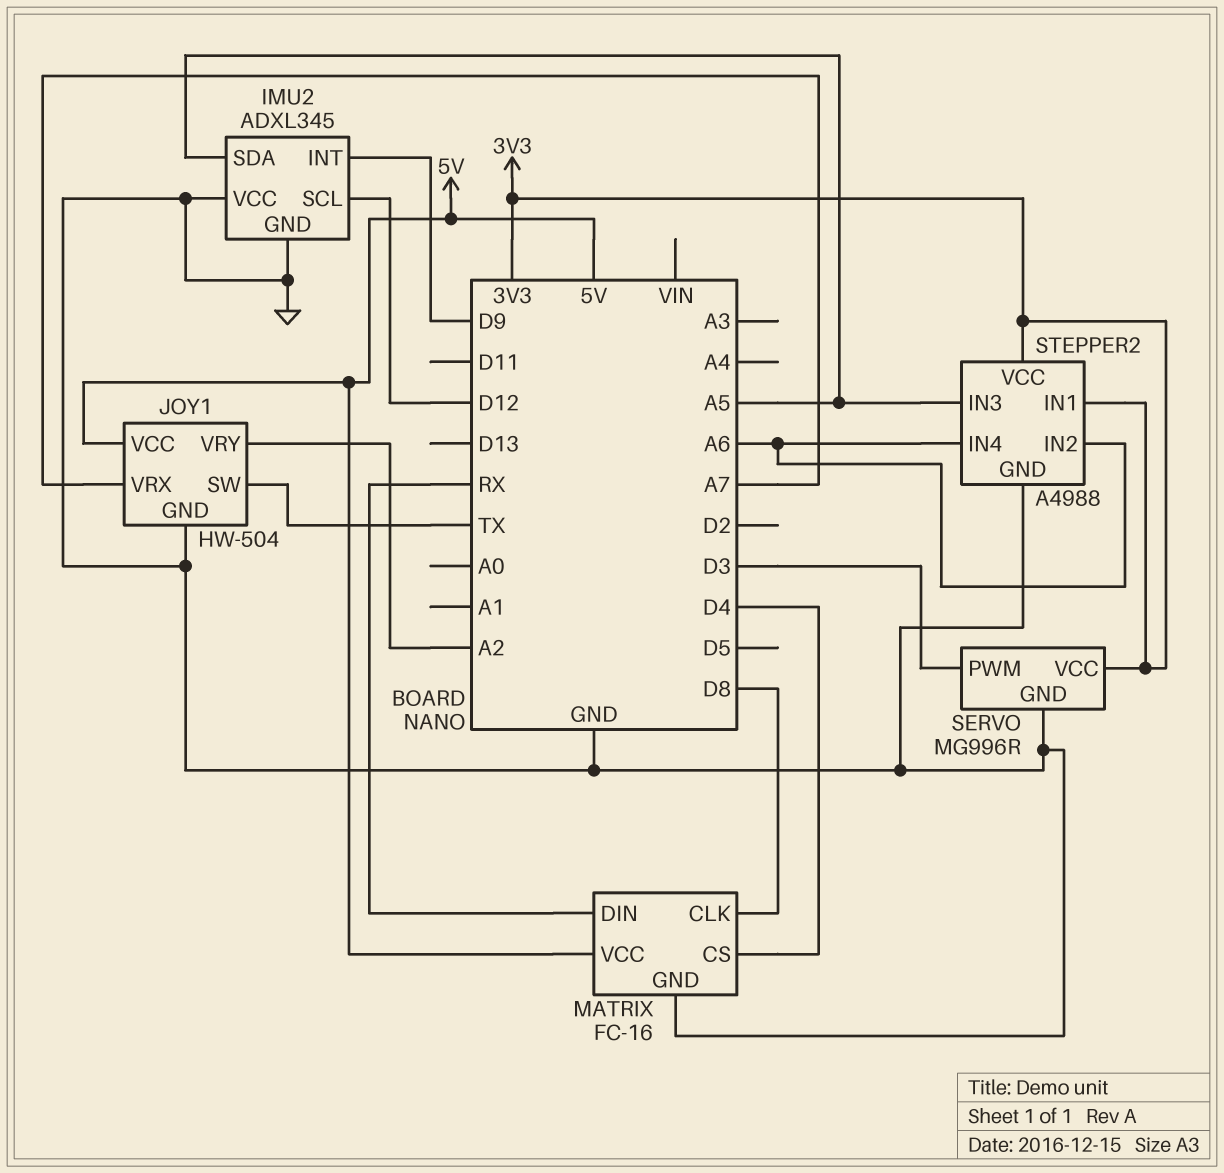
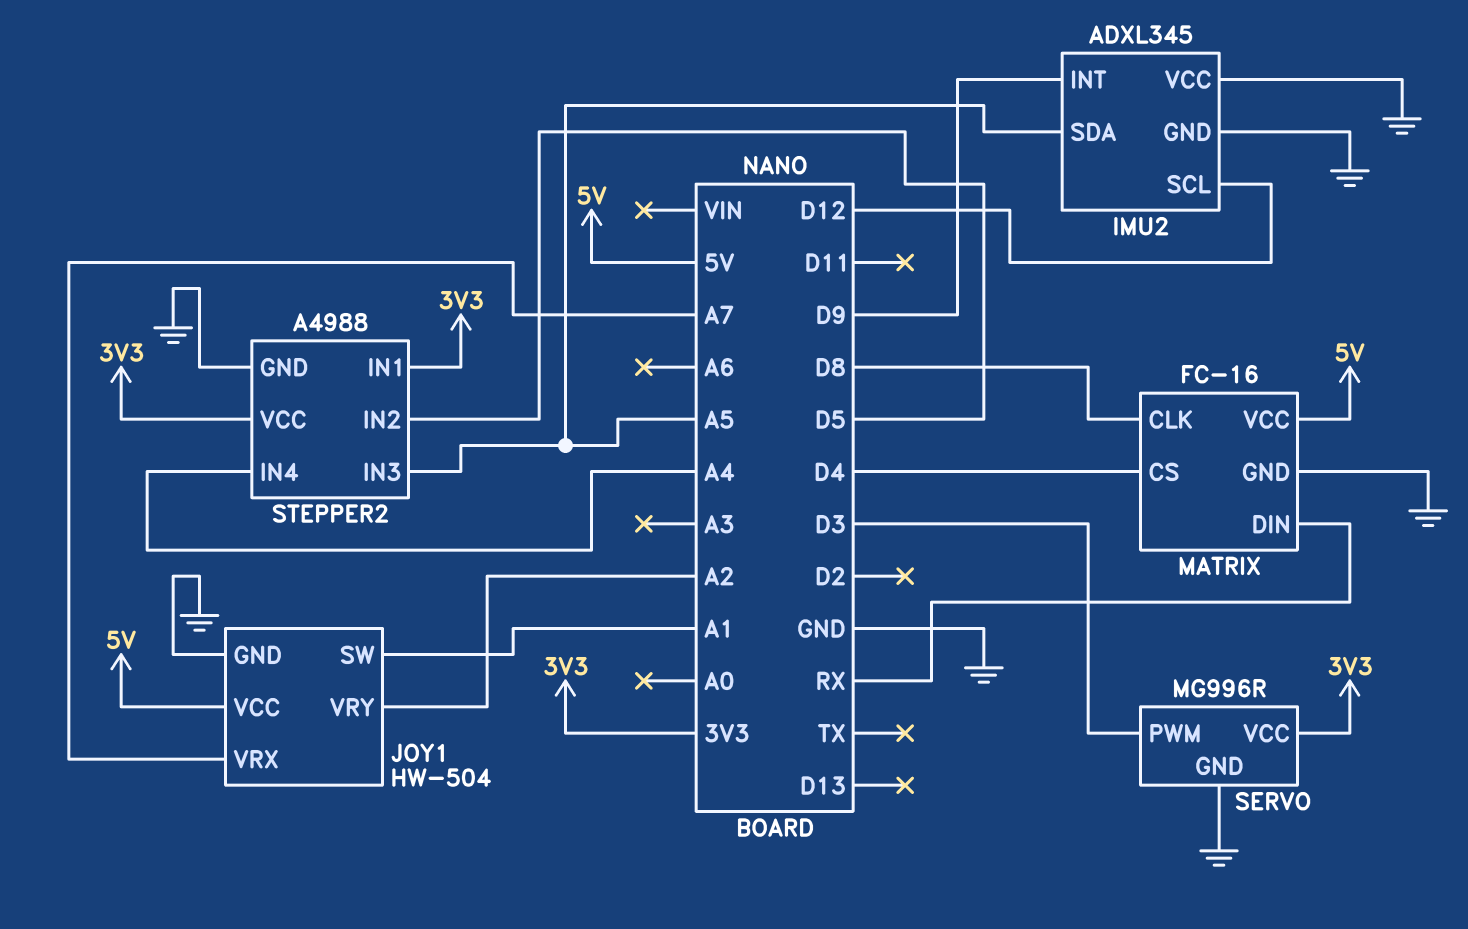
JOY1 pin SW: TX -> A1
STEPPER2 pin IN2: A6 -> D5
STEPPER2 pin IN4: A6 -> A4

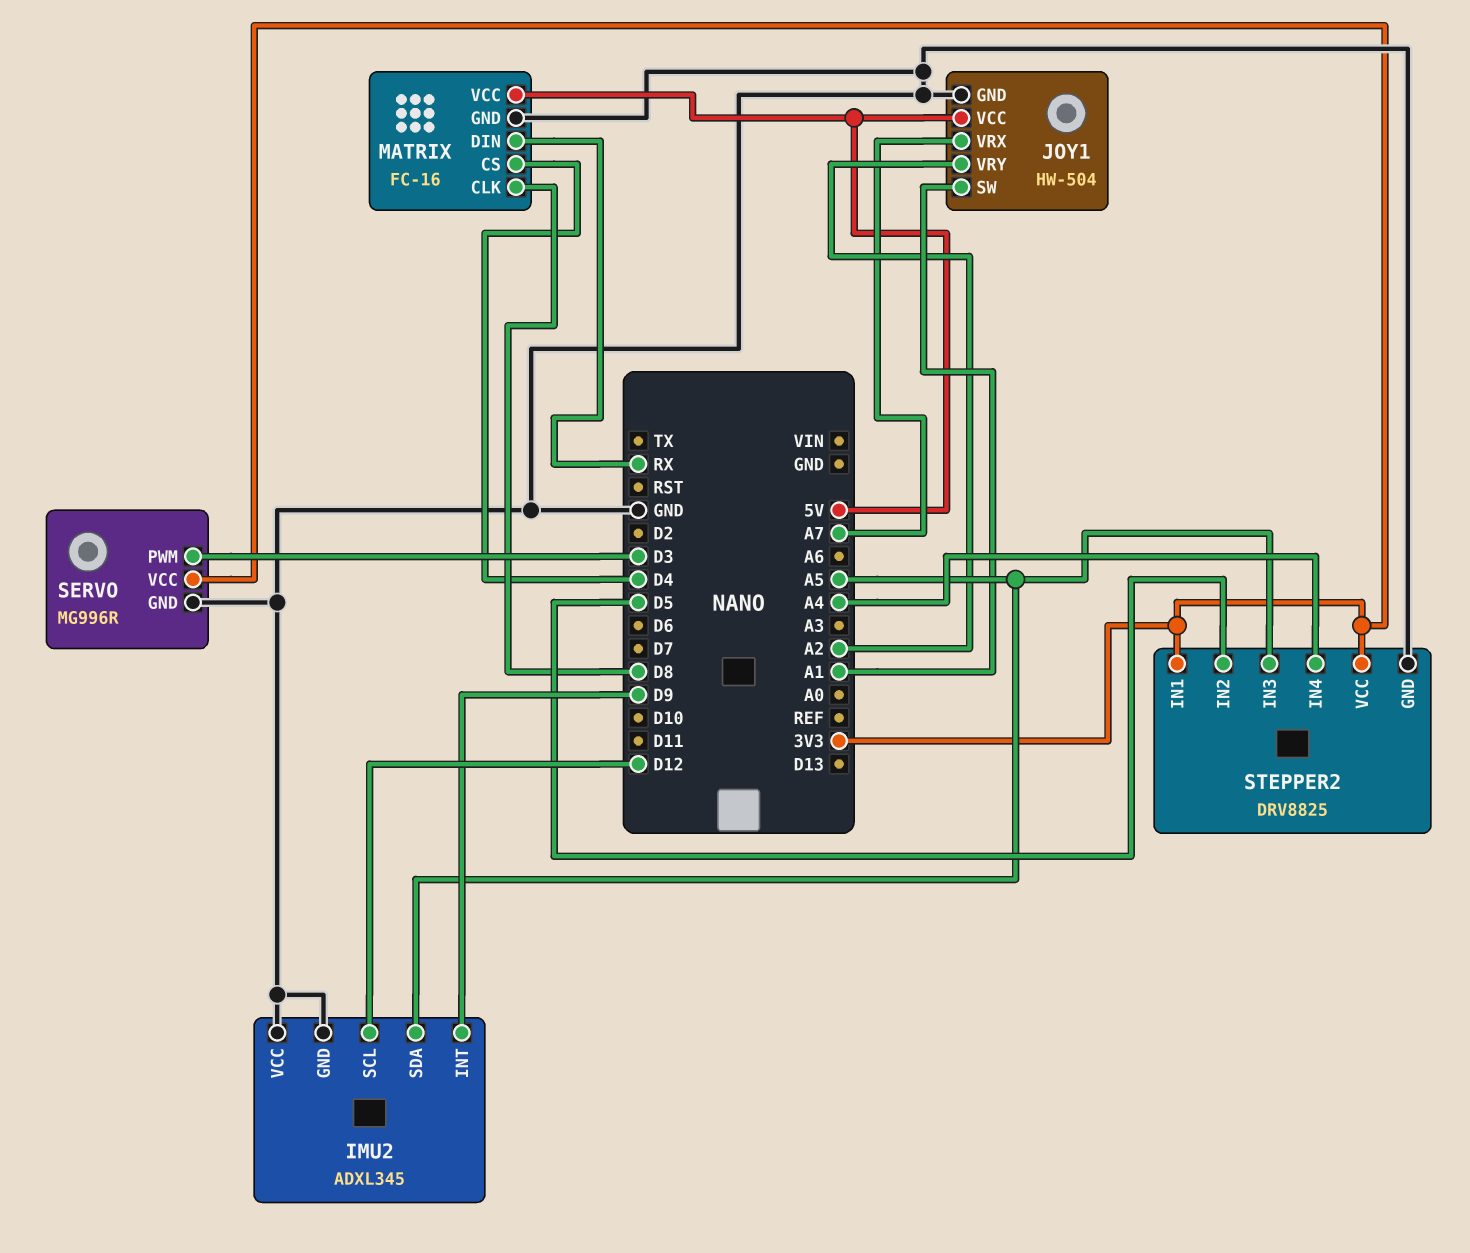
STEPPER2: A4988 -> DRV8825

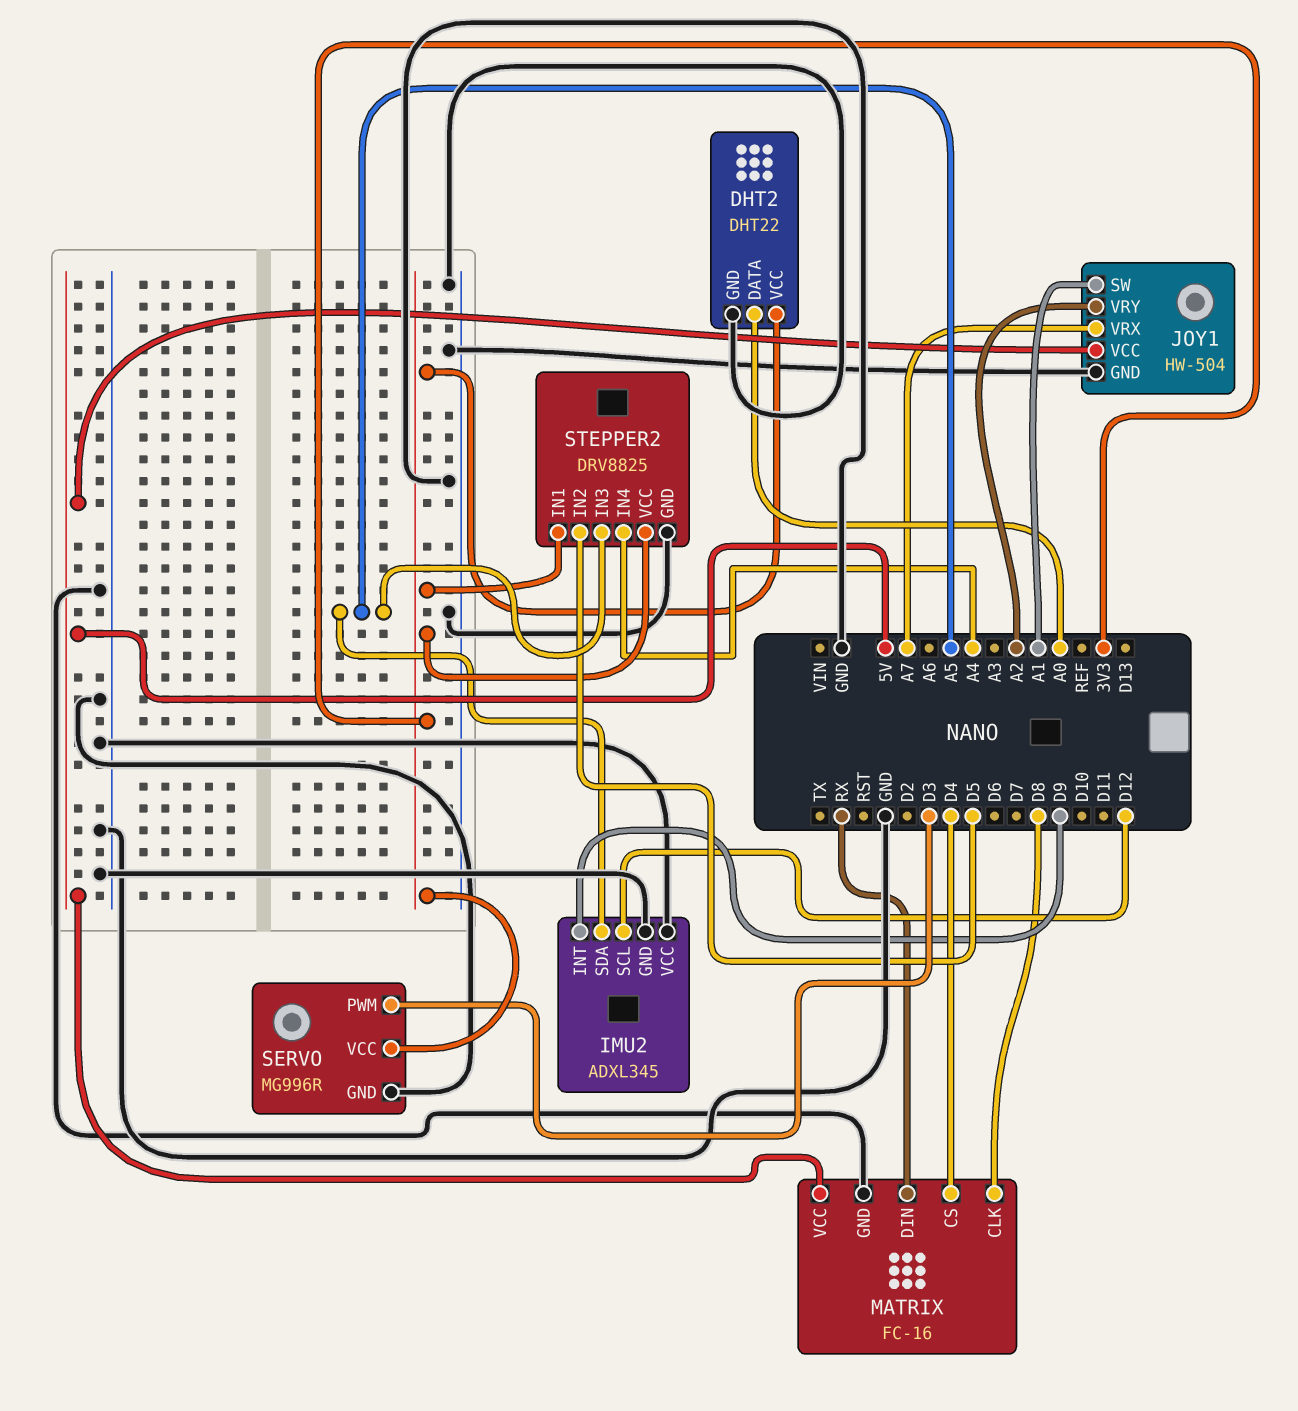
DHT2: none -> DHT22
DHT2 pin DATA: none -> A0
DHT2 pin GND: none -> GND
DHT2 pin VCC: none -> 3V3

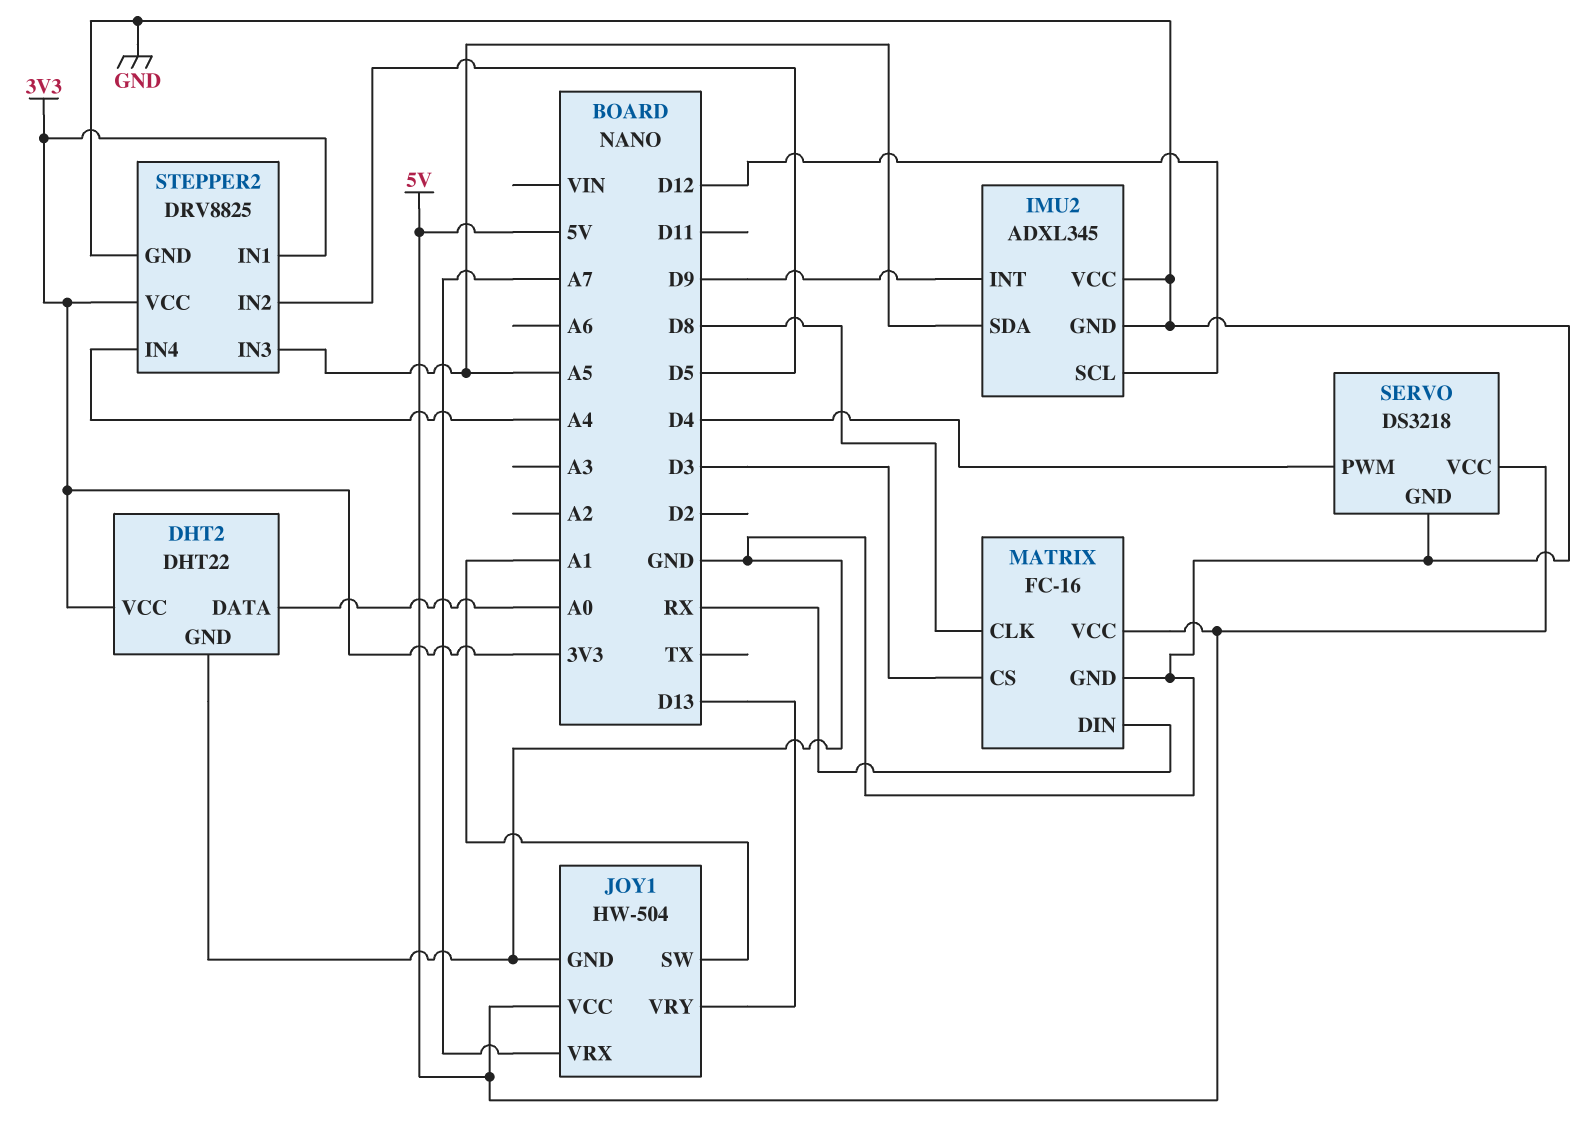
JOY1 pin VRY: A2 -> D13
MATRIX pin CS: D4 -> D3
SERVO: MG996R -> DS3218
SERVO pin PWM: D3 -> D4
SERVO pin VCC: 3V3 -> 5V

